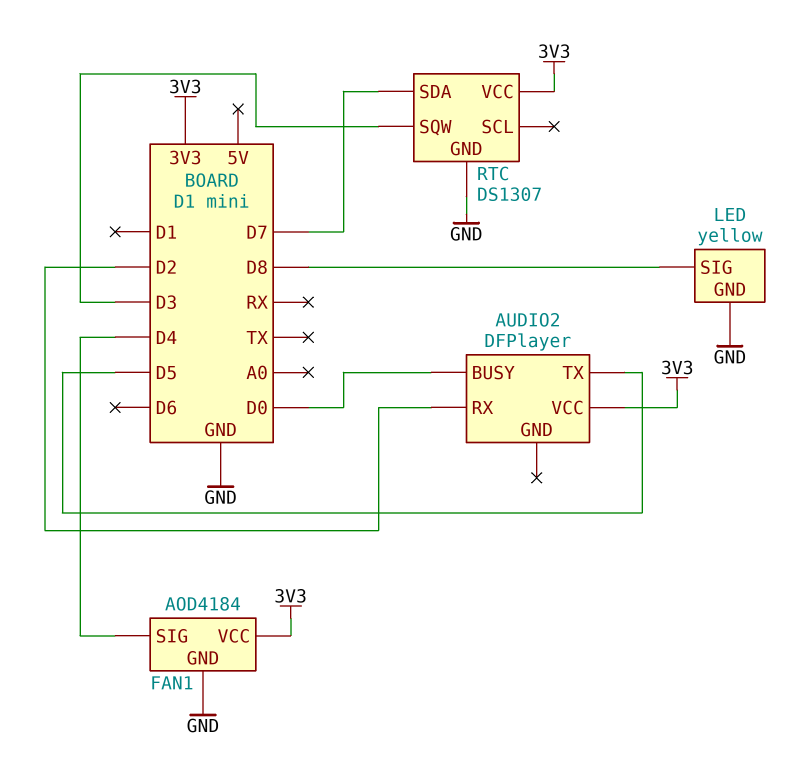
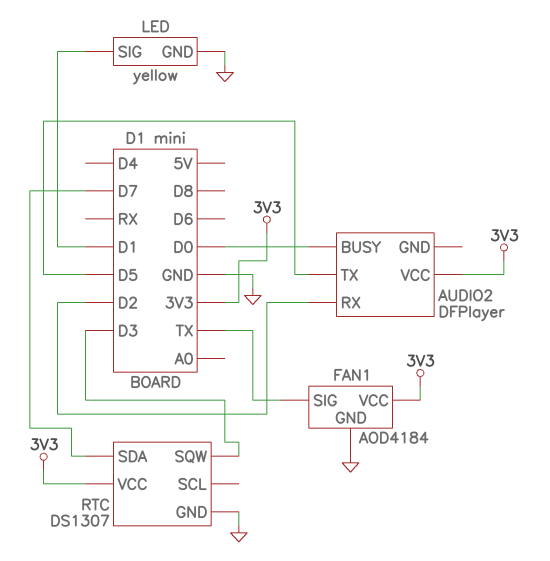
FAN1 pin SIG: D4 -> TX
LED pin SIG: D8 -> D1

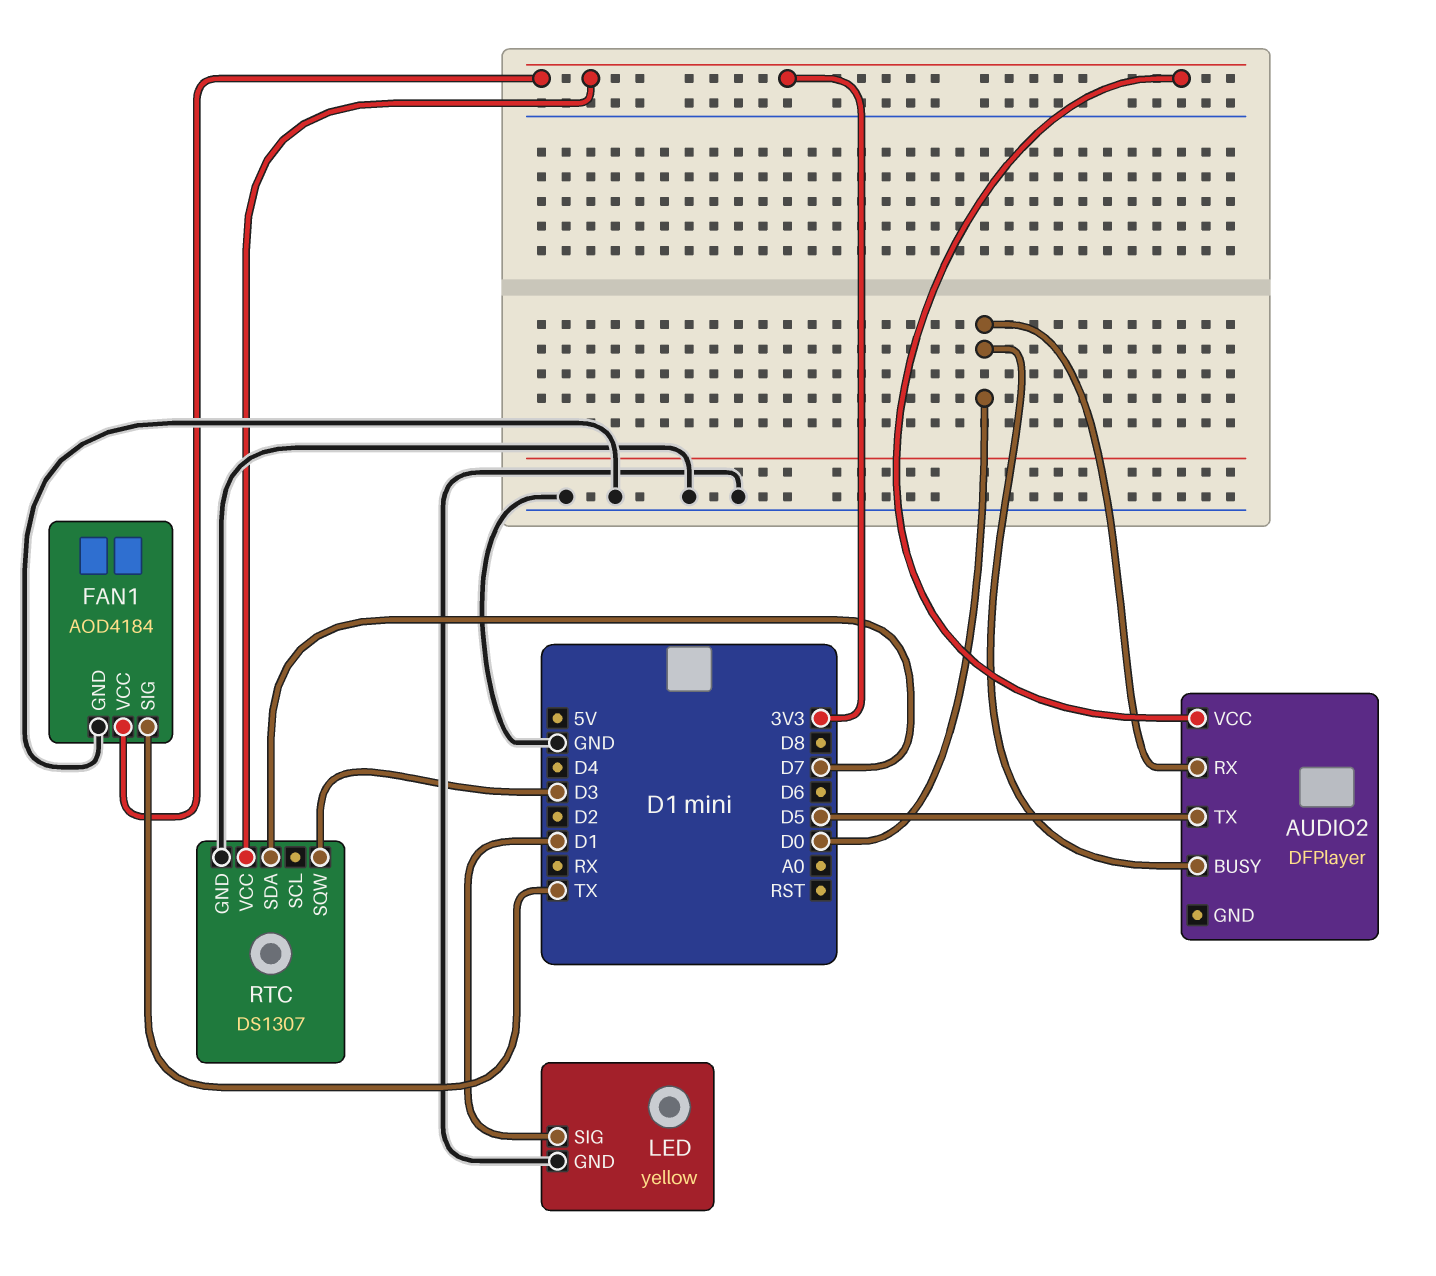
AUDIO2 pin RX: D2 -> D0

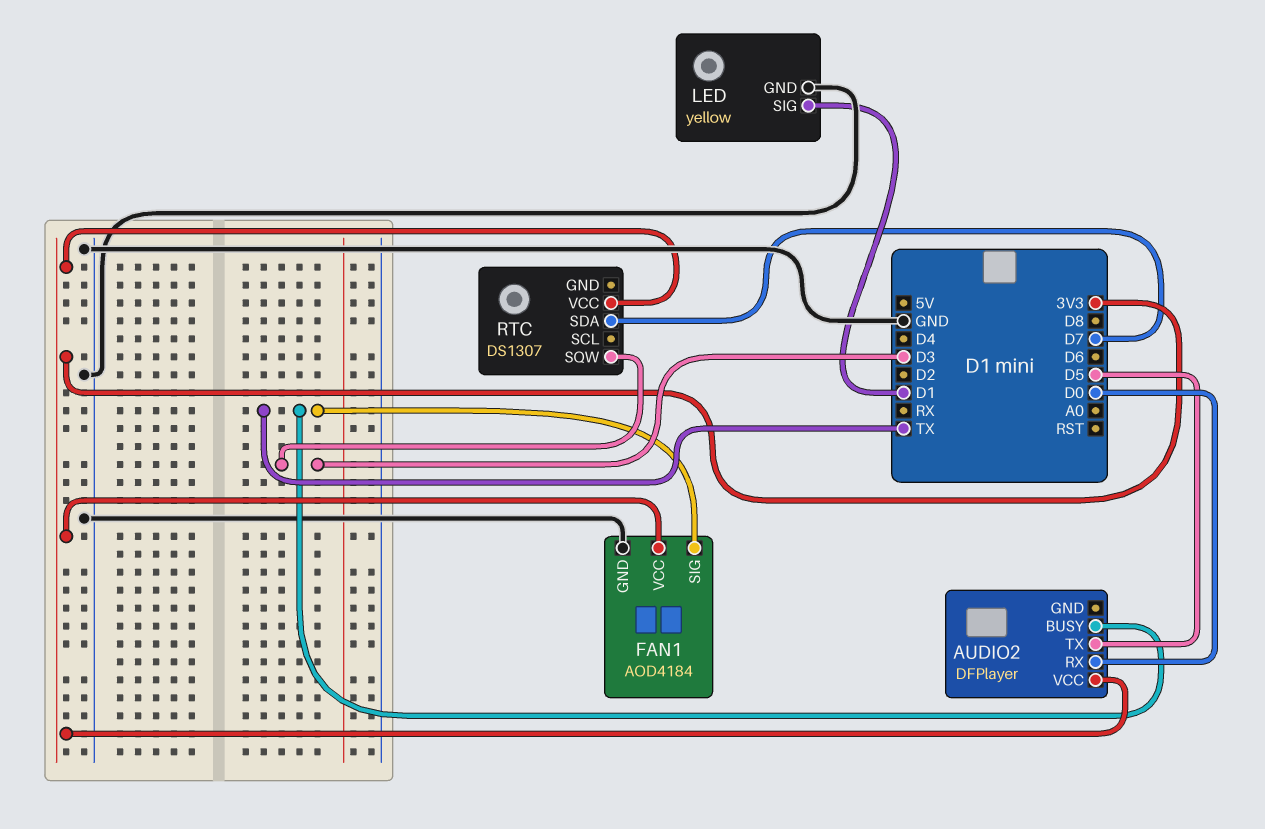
AUDIO2 pin BUSY: D0 -> TX
RTC pin GND: GND -> none

